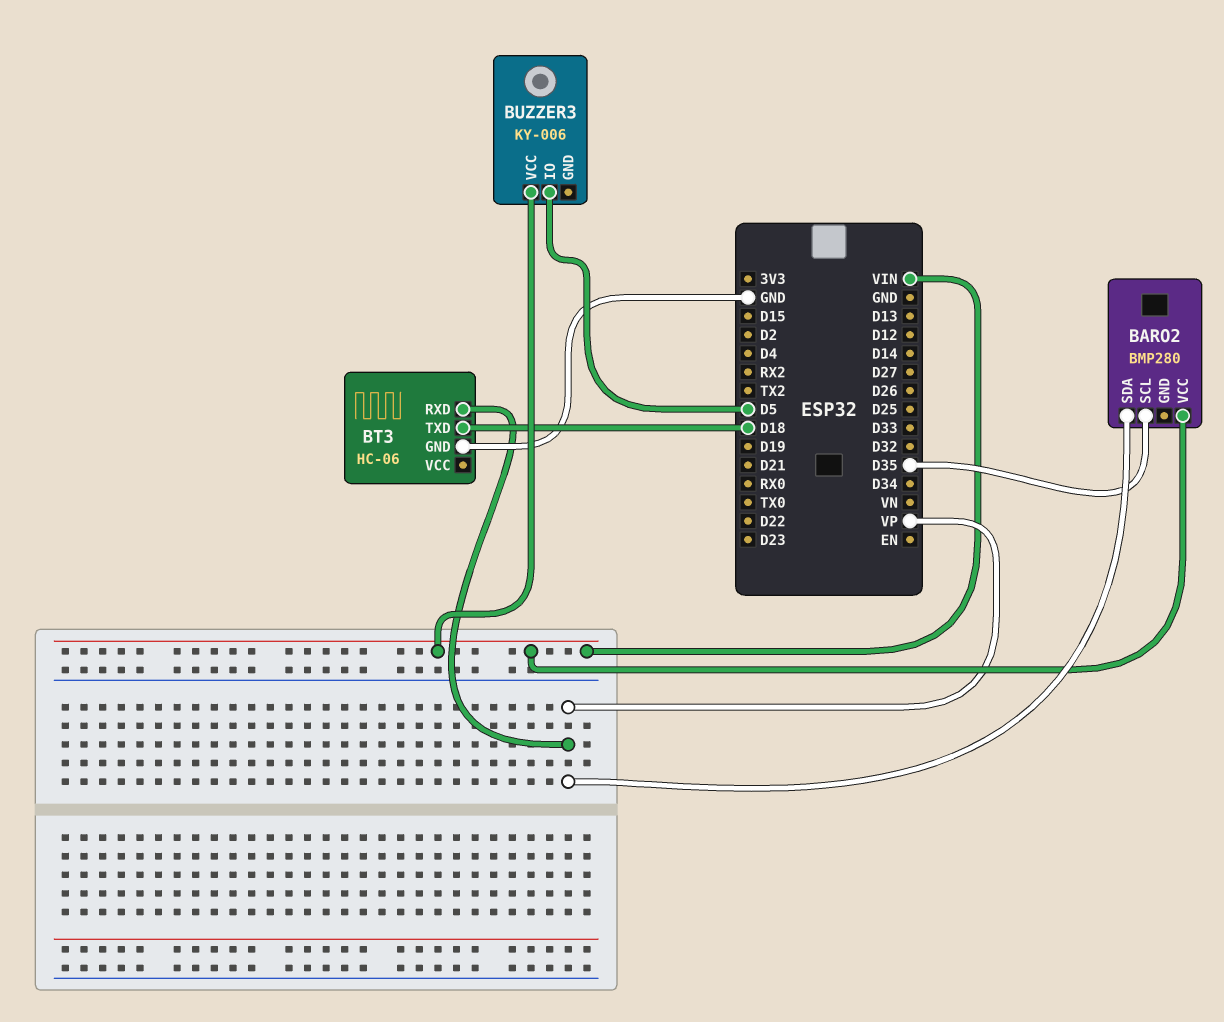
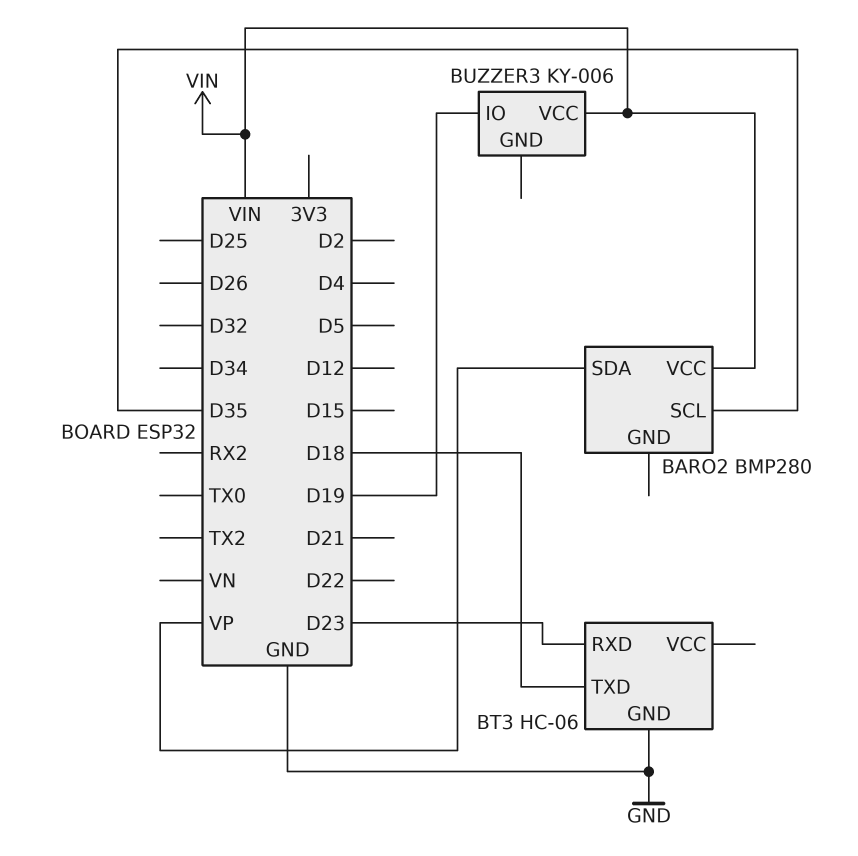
BT3 pin RXD: VP -> D23
BUZZER3 pin IO: D5 -> D19

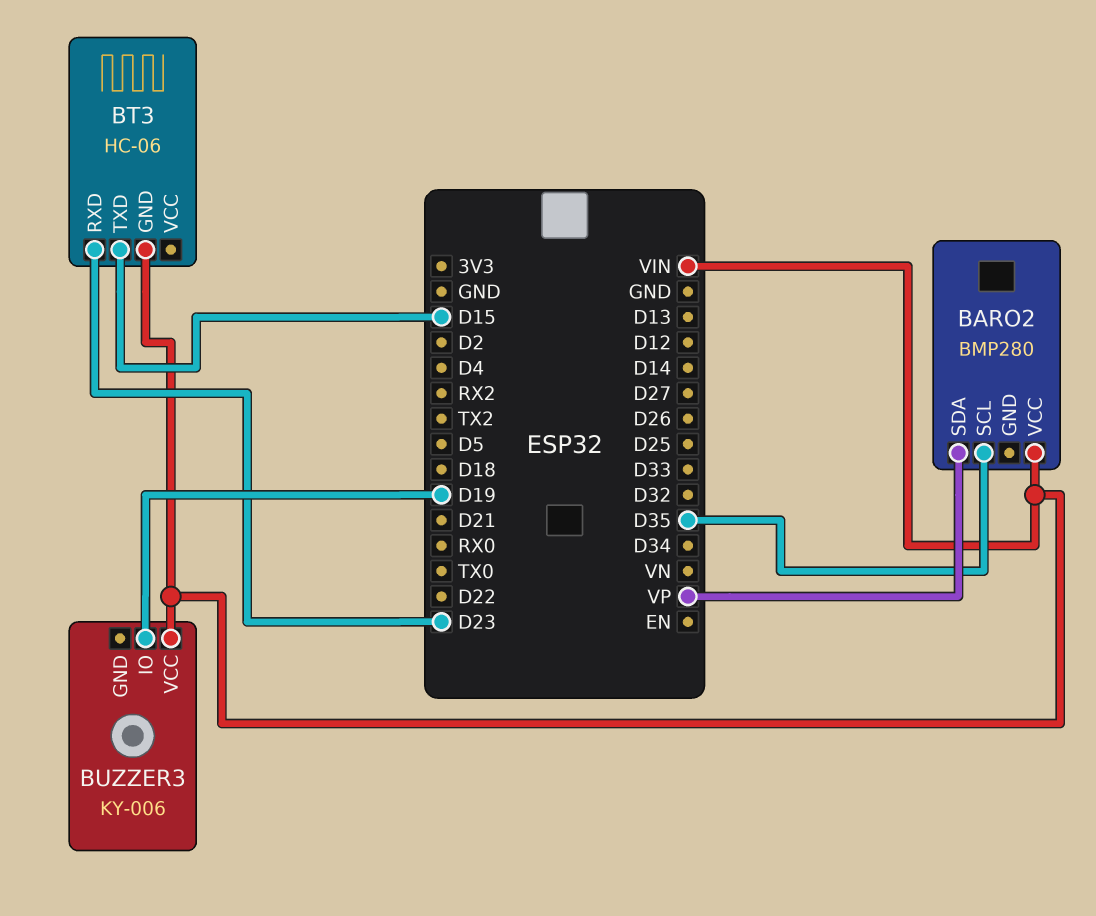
BT3 pin GND: GND -> VIN
BT3 pin TXD: D18 -> D15

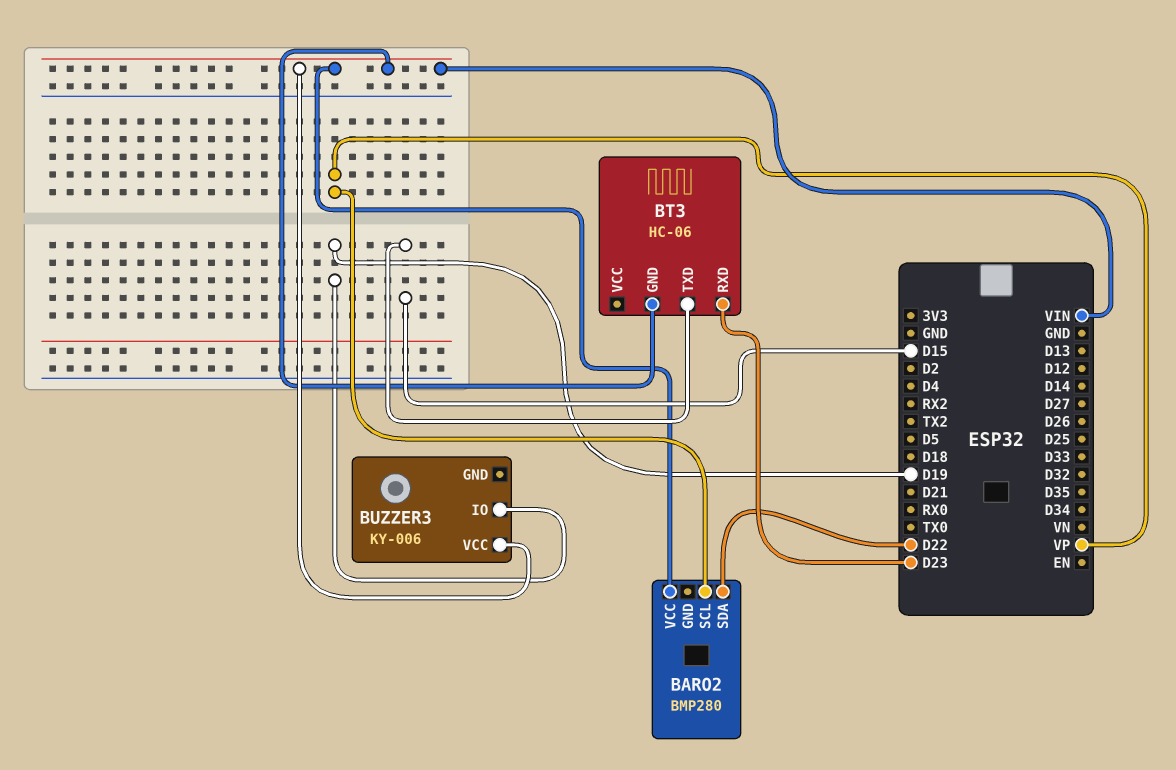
BARO2 pin SCL: D35 -> VP
BARO2 pin SDA: VP -> D22

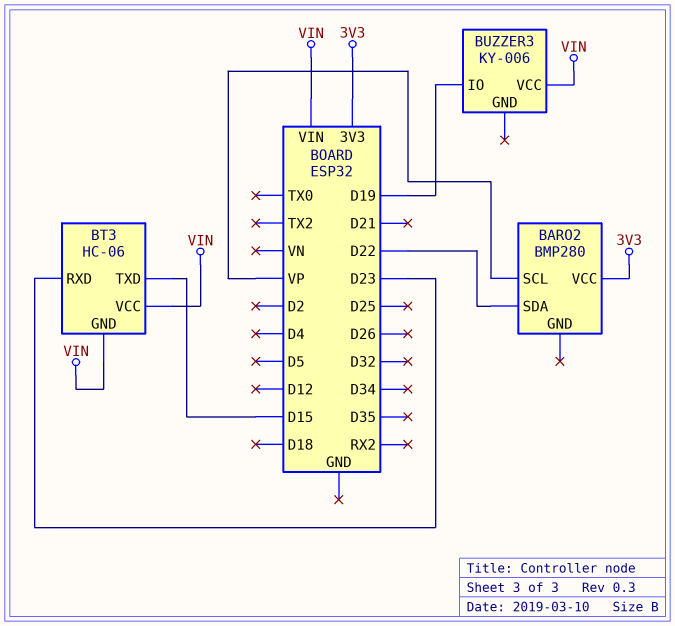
BARO2 pin VCC: VIN -> 3V3
BT3 pin VCC: none -> VIN

